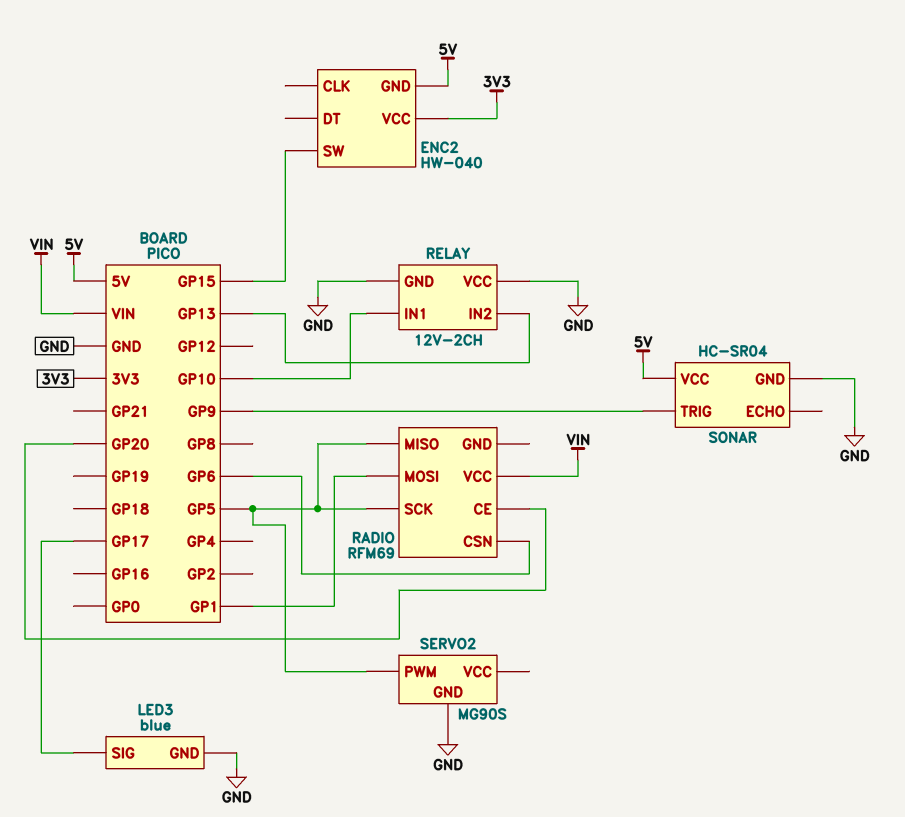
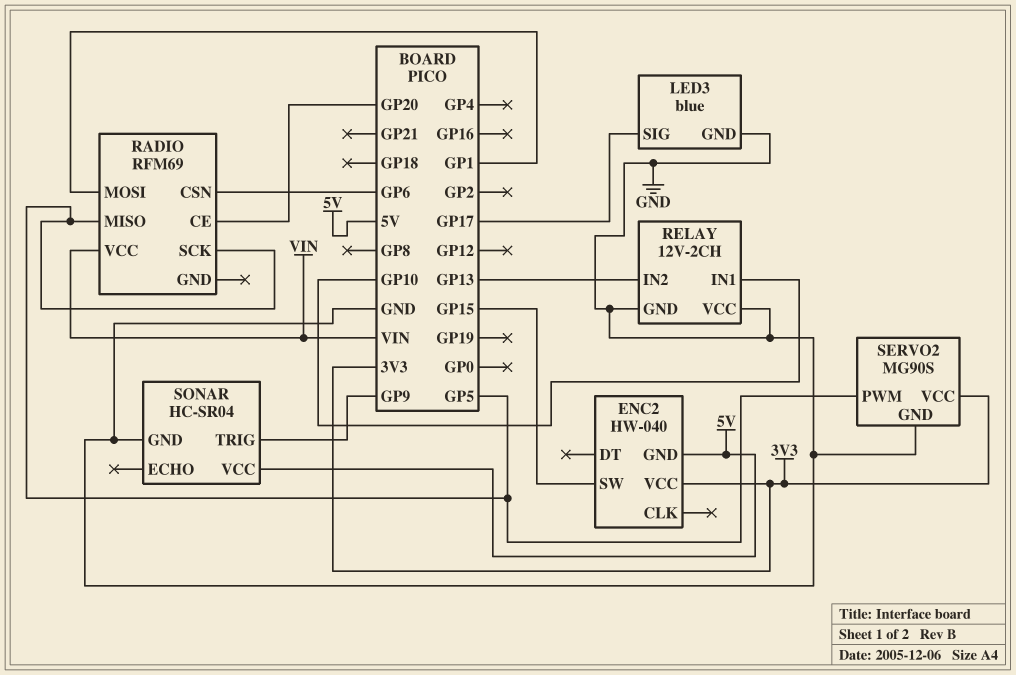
SERVO2 pin VCC: none -> 3V3

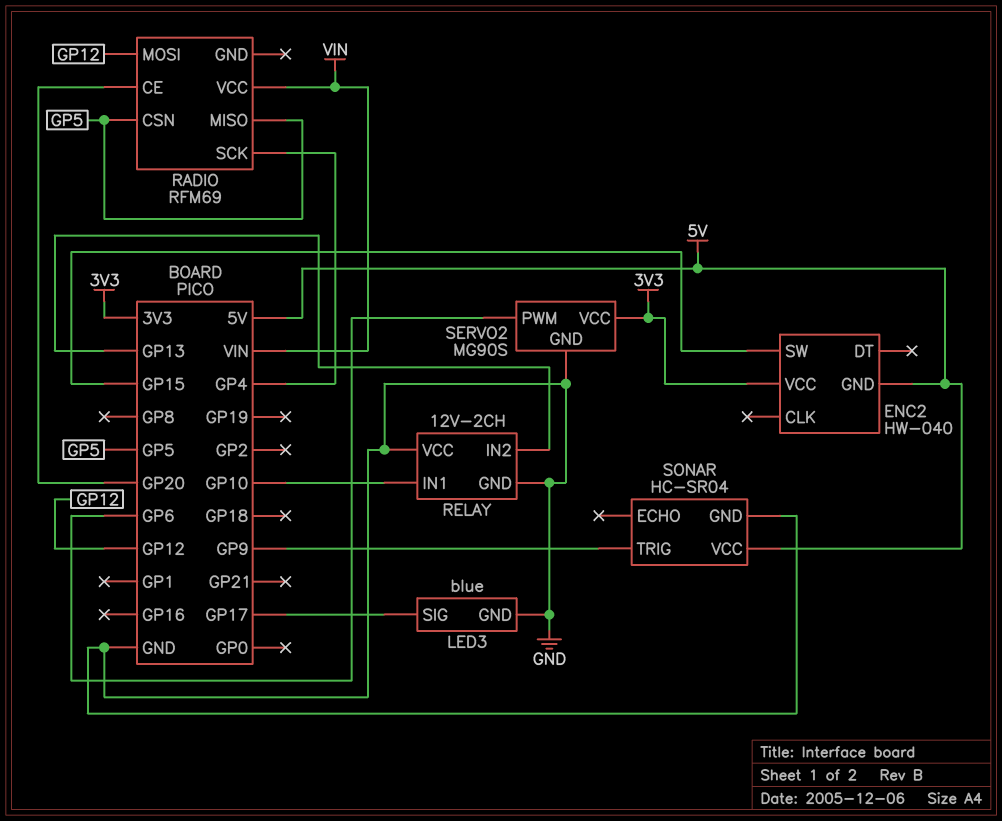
RADIO pin CSN: GP6 -> GP5
RADIO pin MOSI: GP1 -> GP12
RADIO pin SCK: GP5 -> GP4
SERVO2 pin PWM: GP5 -> GP6

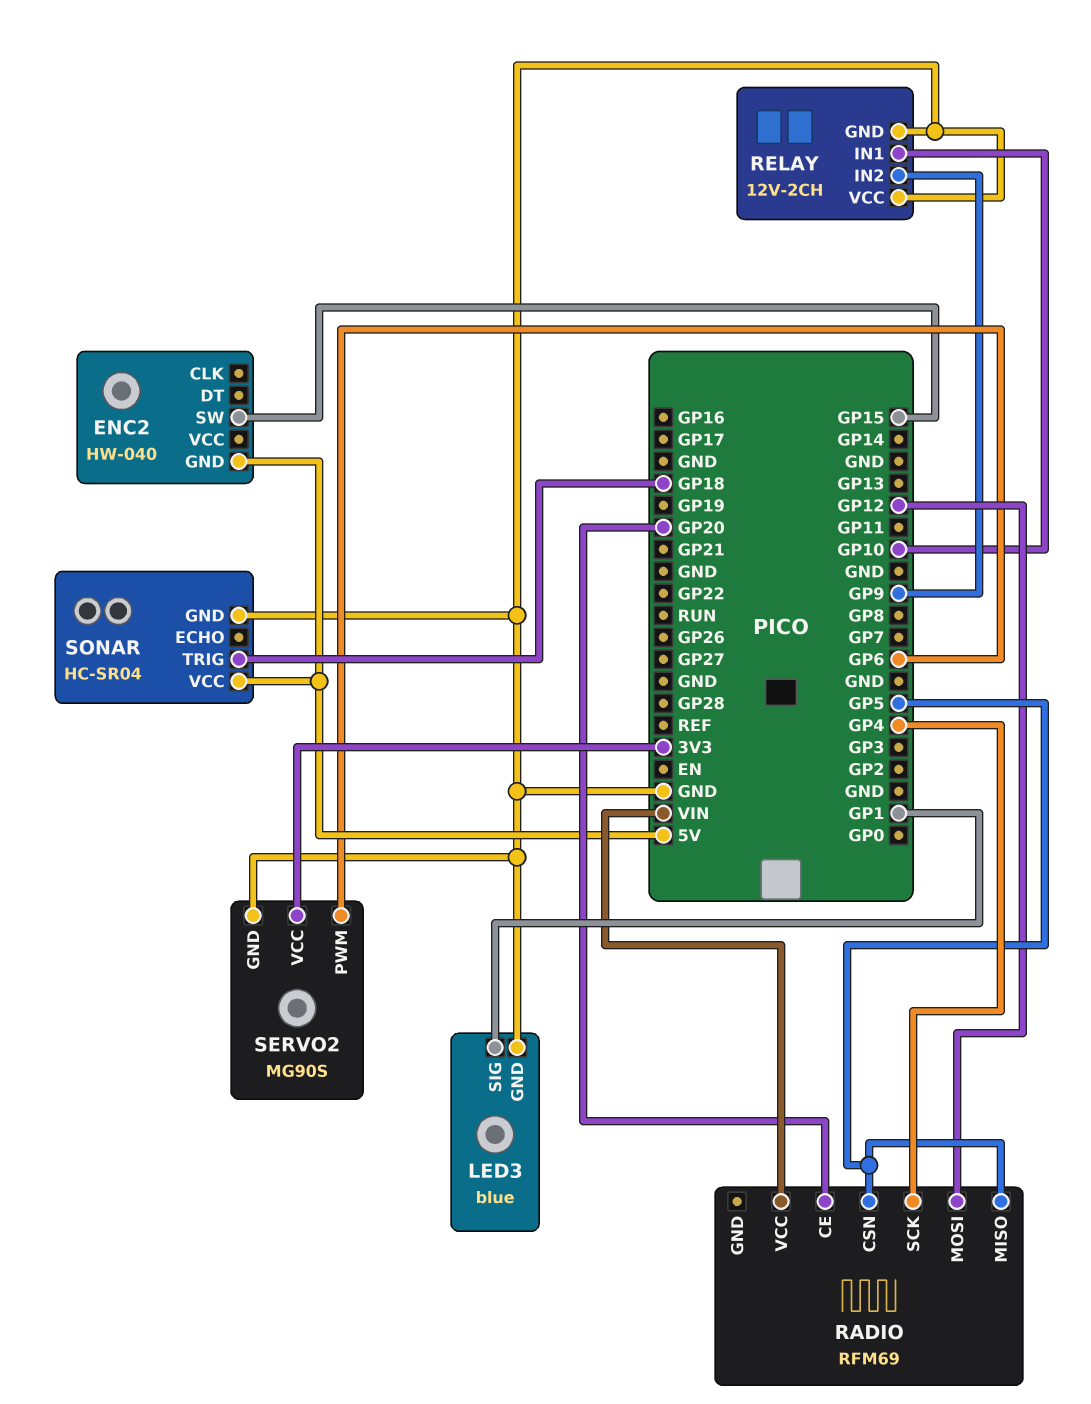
ENC2 pin VCC: 3V3 -> none
LED3 pin SIG: GP17 -> GP1
RELAY pin IN2: GP13 -> GP9
SONAR pin TRIG: GP9 -> GP18

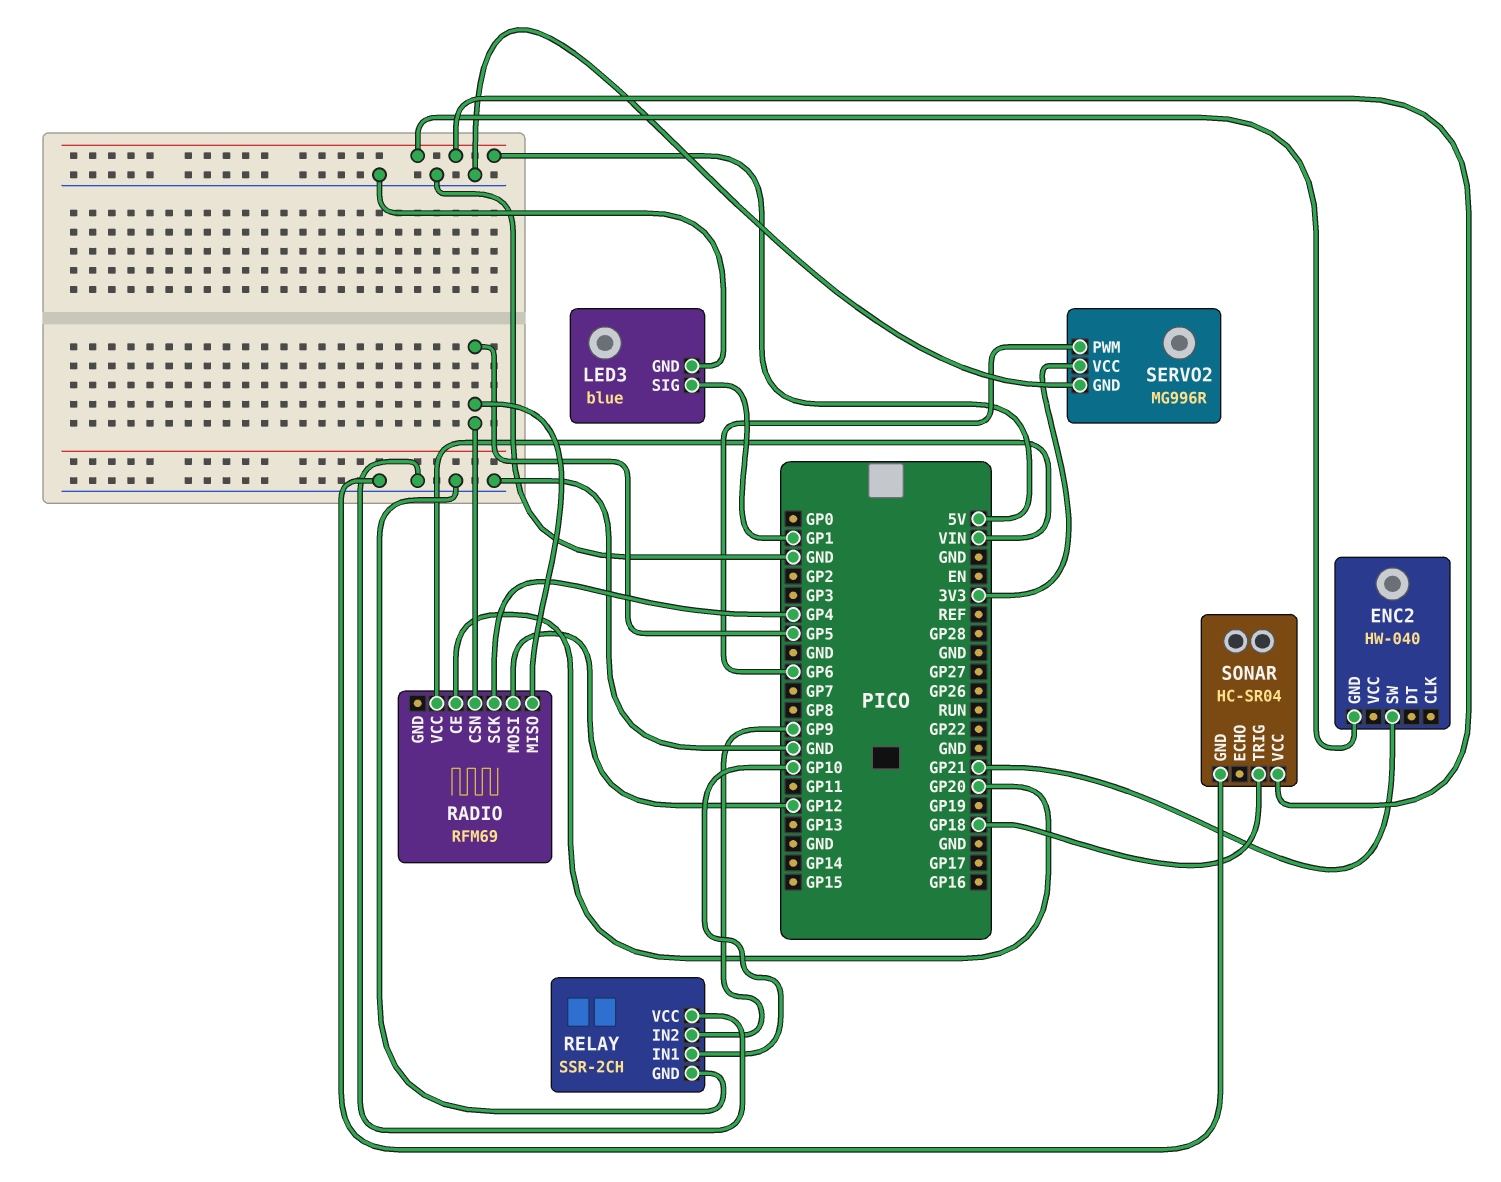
ENC2 pin SW: GP15 -> GP21
RELAY: 12V-2CH -> SSR-2CH
SERVO2: MG90S -> MG996R

